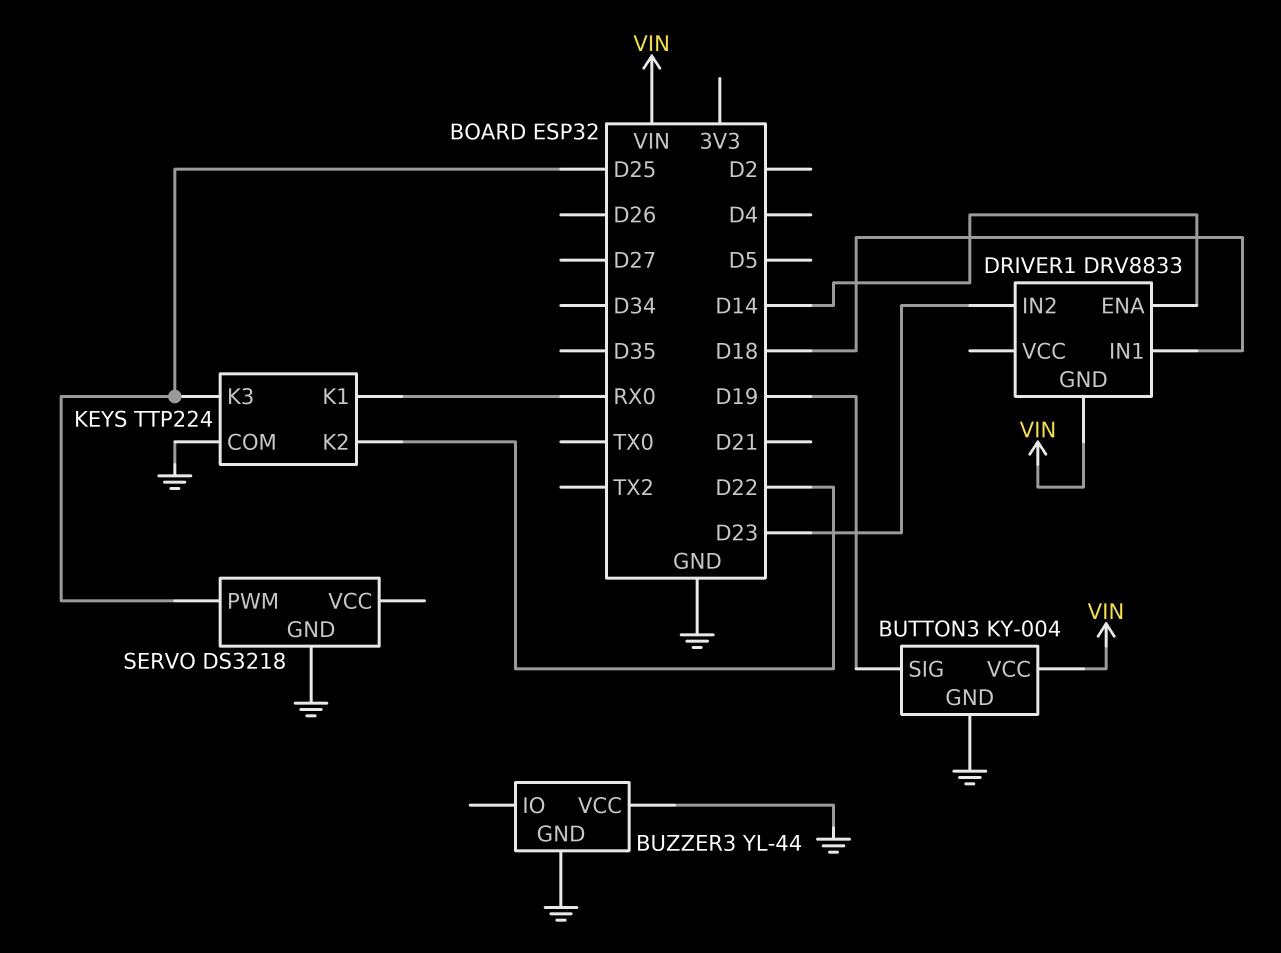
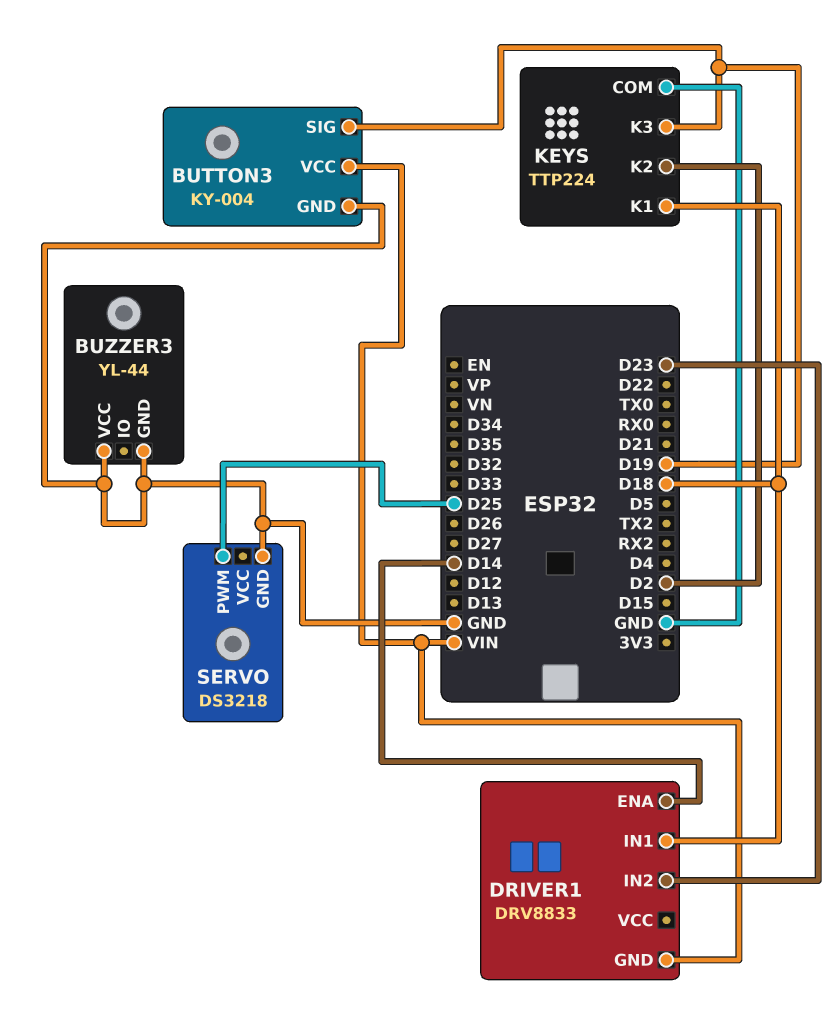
KEYS pin K1: RX0 -> D18
KEYS pin K2: D22 -> D2
KEYS pin K3: D25 -> D19

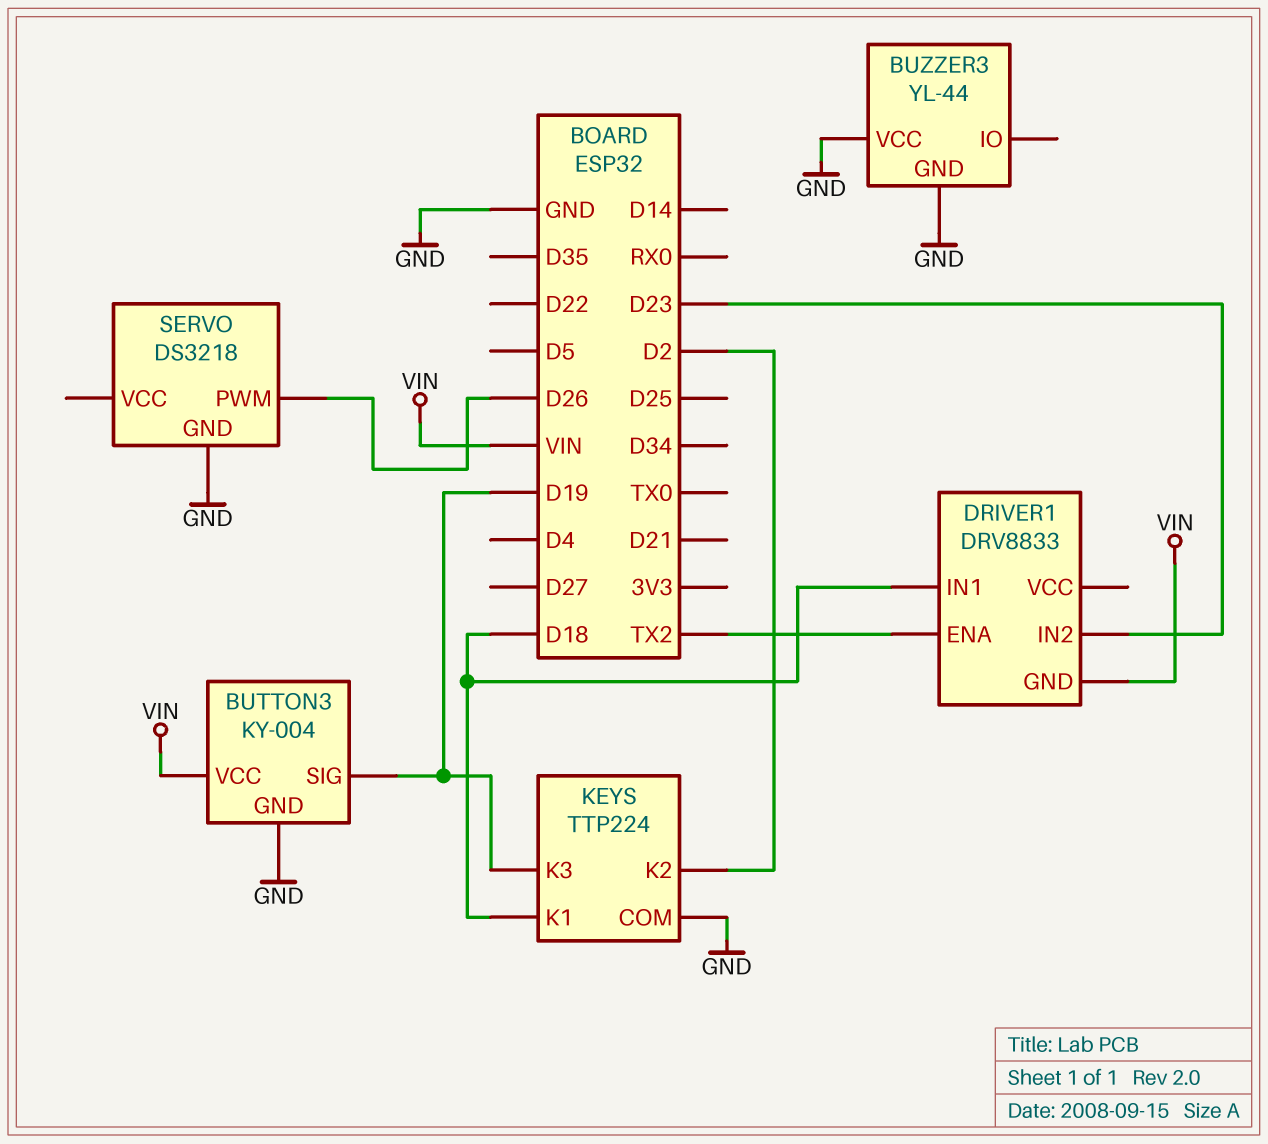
DRIVER1 pin ENA: D14 -> TX2
SERVO pin PWM: D25 -> D26

